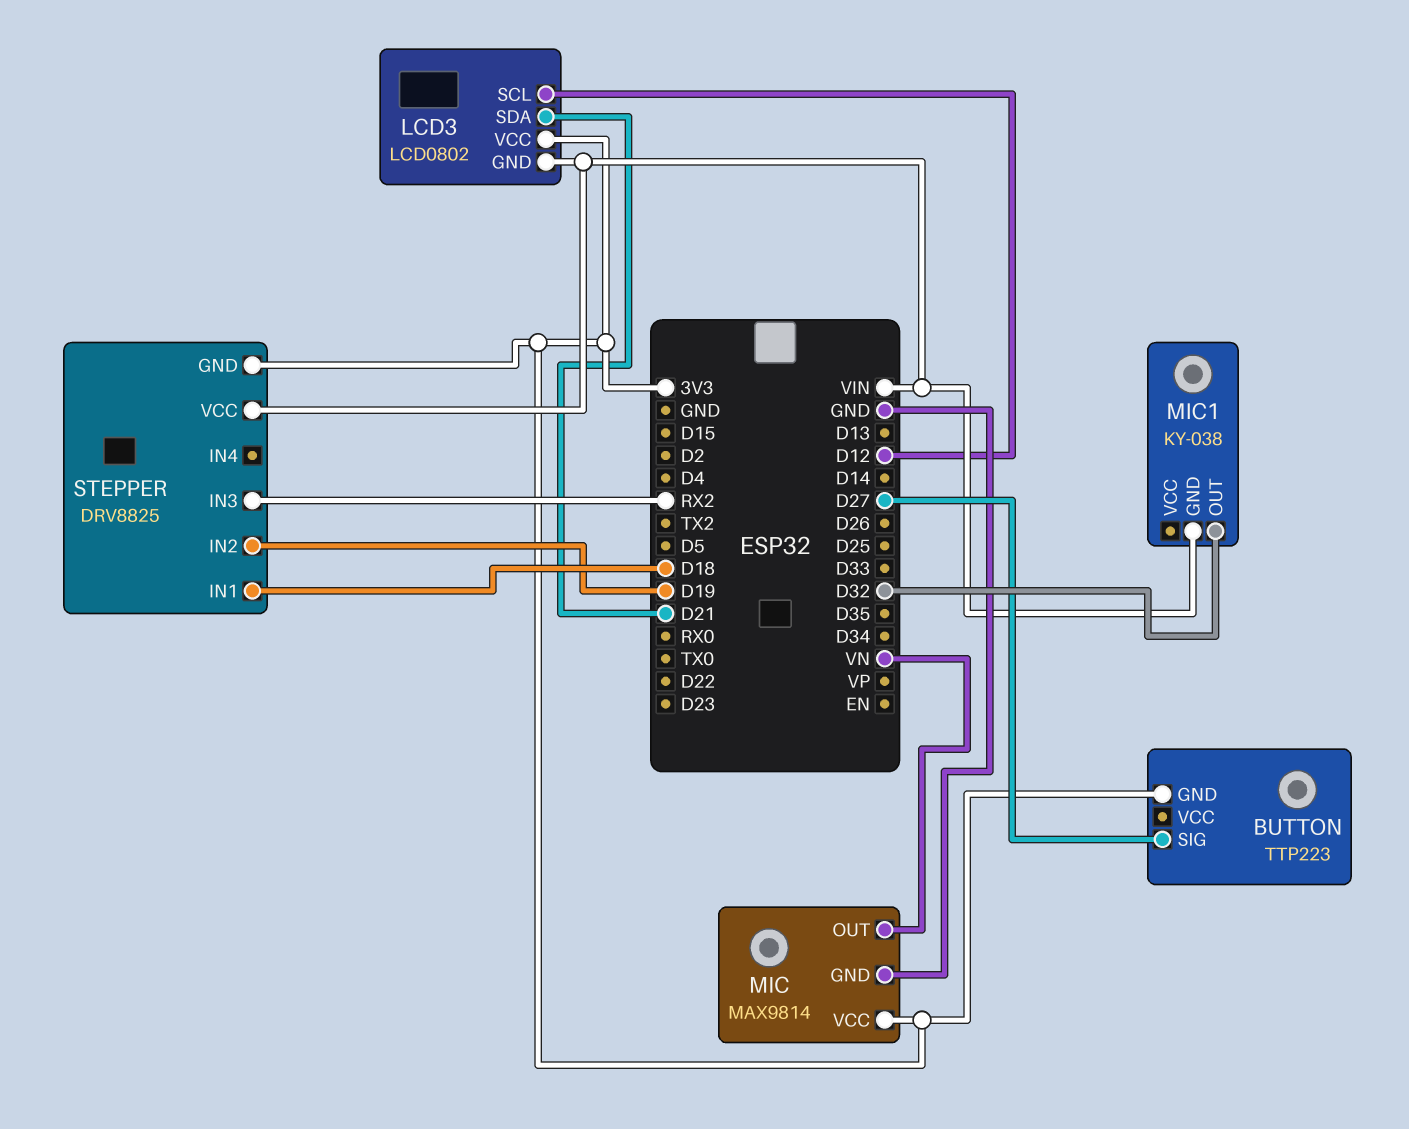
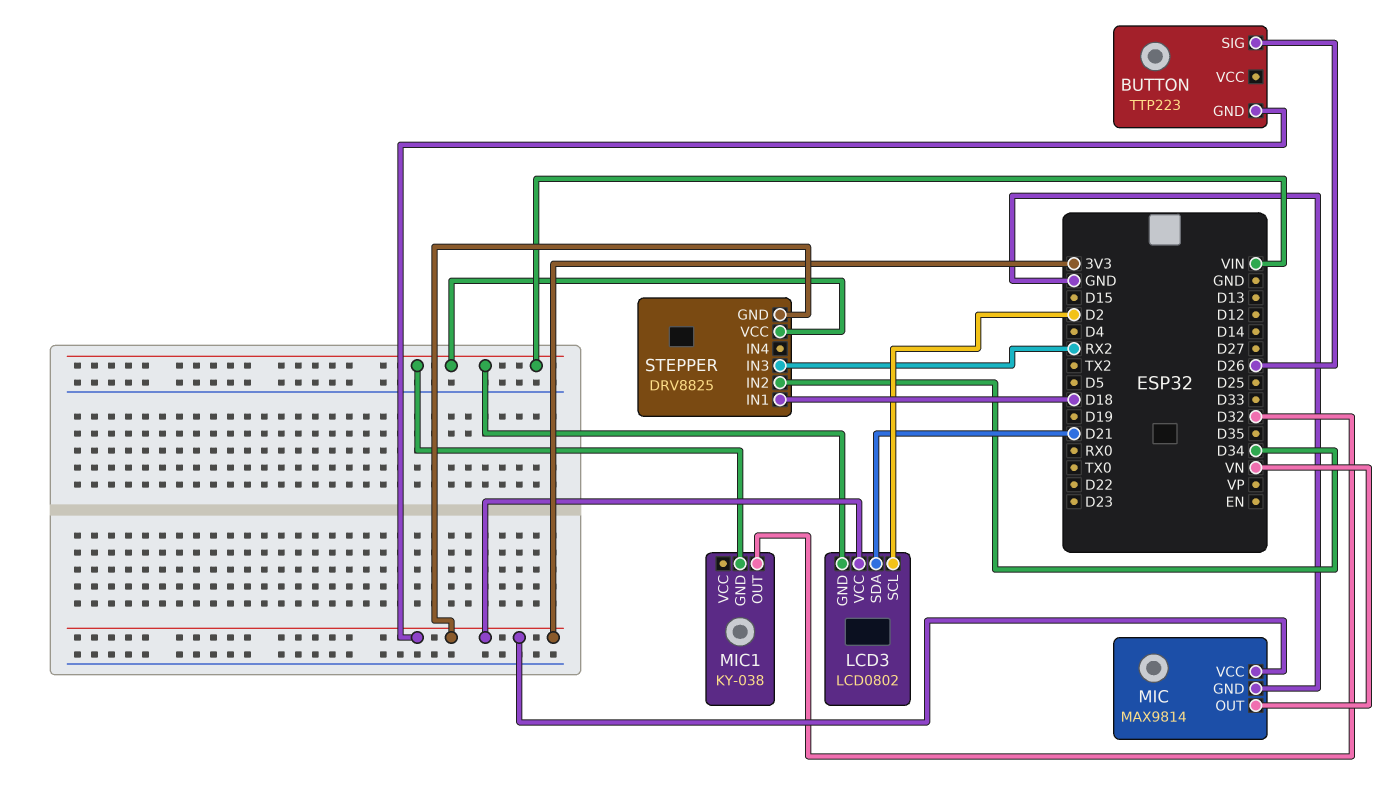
BUTTON pin SIG: D27 -> D26
LCD3 pin SCL: D12 -> D2
STEPPER pin IN2: D19 -> D34

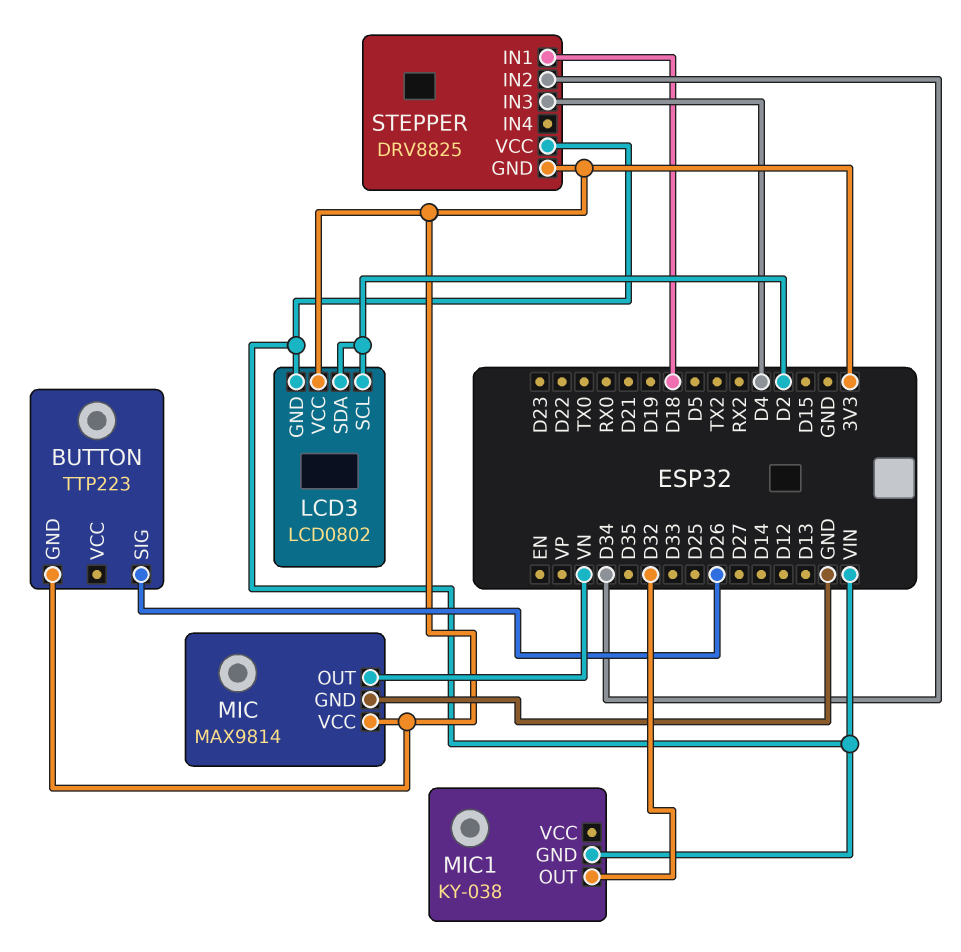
LCD3 pin SDA: D21 -> D2
STEPPER pin IN3: RX2 -> D4

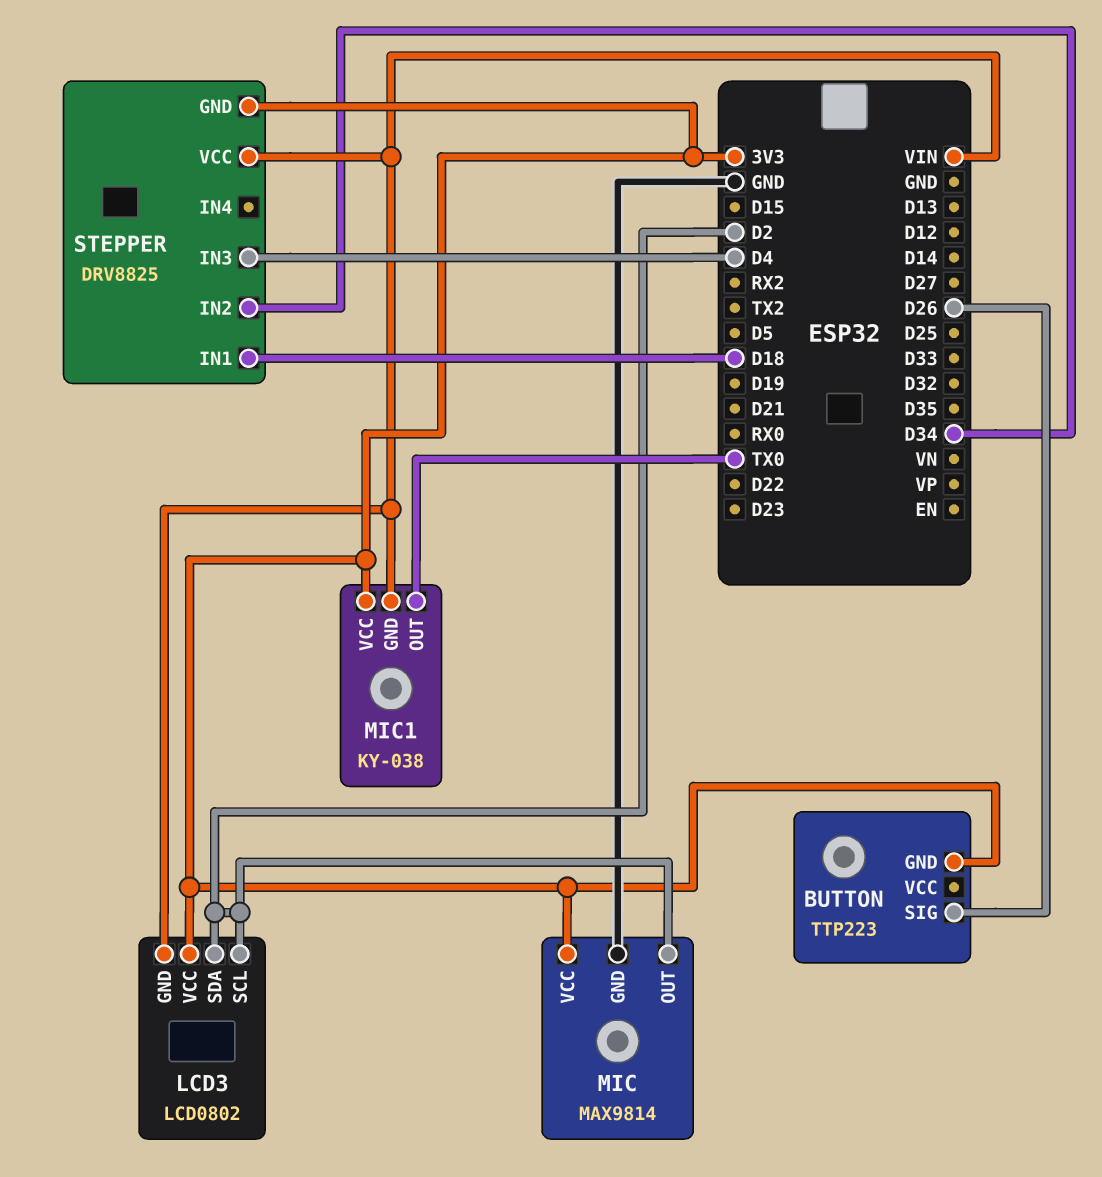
MIC pin OUT: VN -> D2
MIC1 pin OUT: D32 -> TX0
MIC1 pin VCC: none -> 3V3

